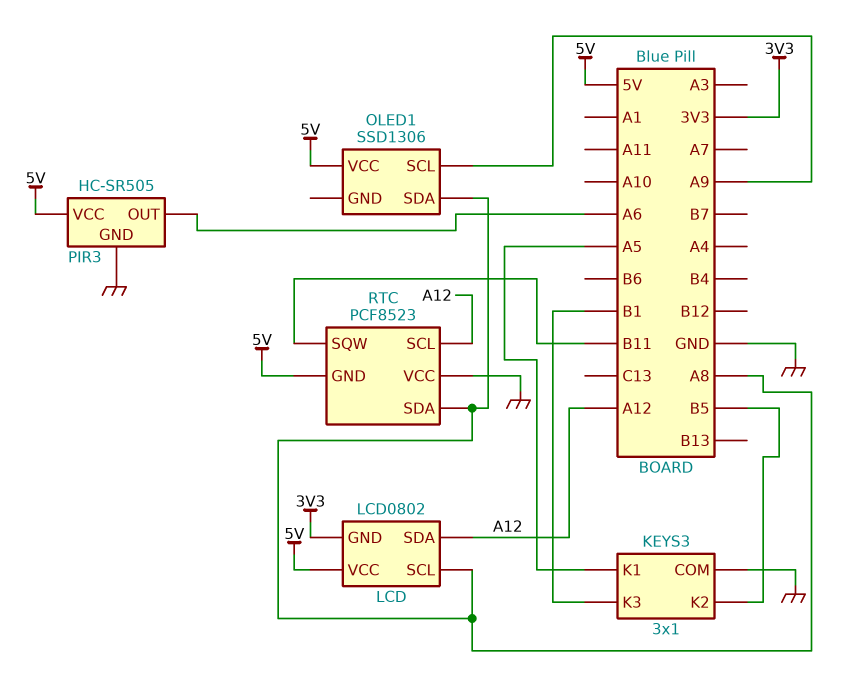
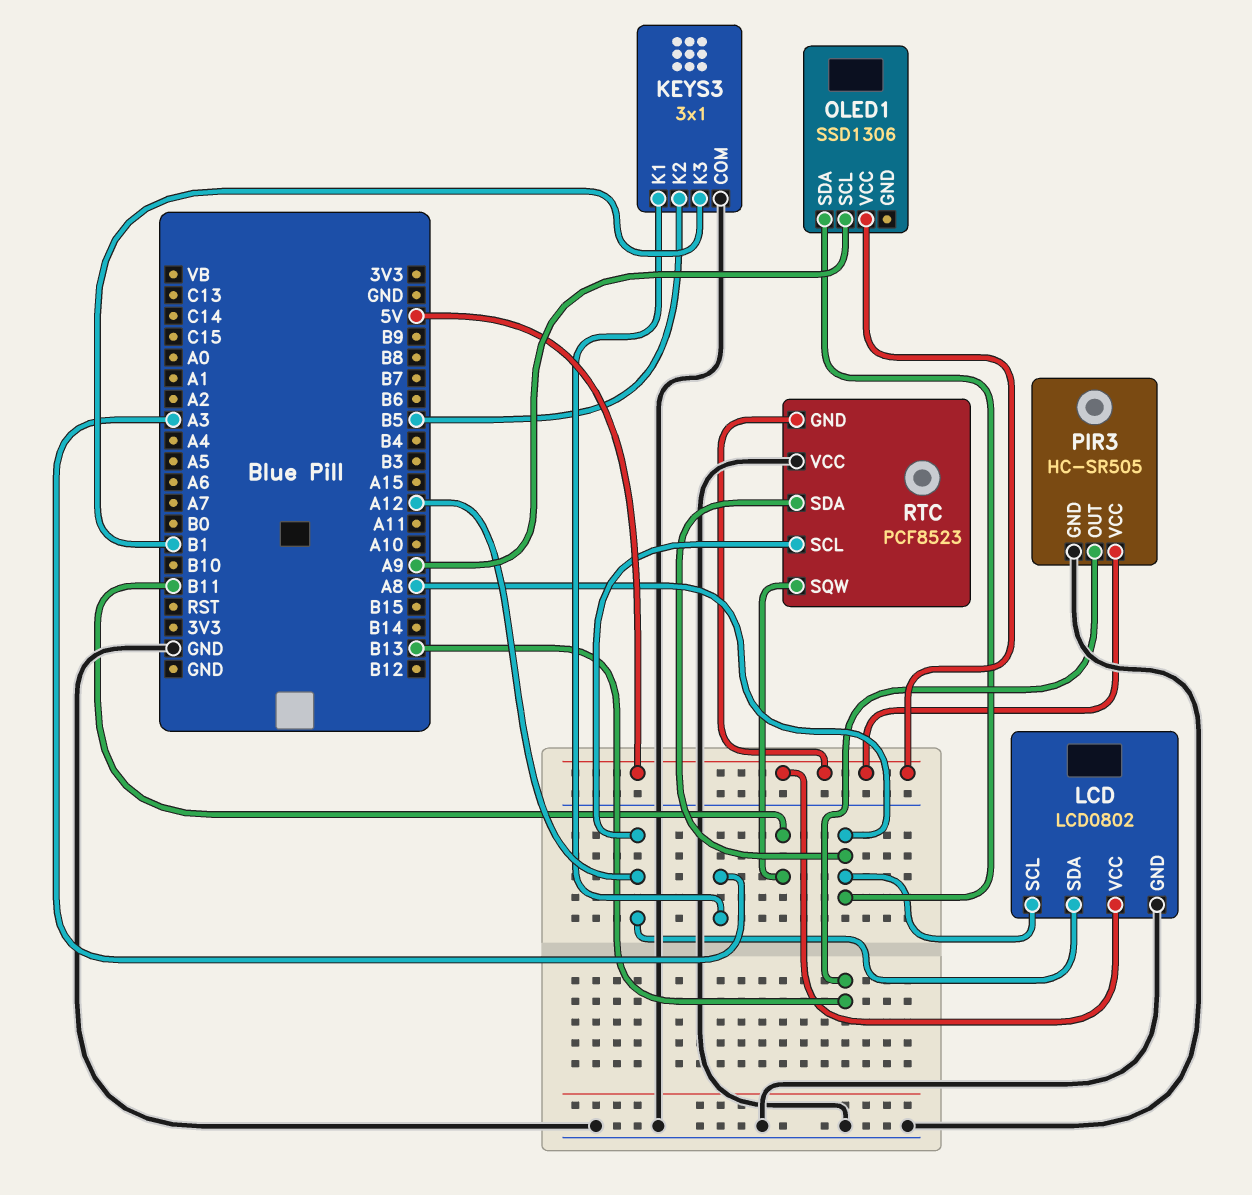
KEYS3 pin K1: A5 -> A3
LCD pin GND: 3V3 -> GND
PIR3 pin OUT: A6 -> B13

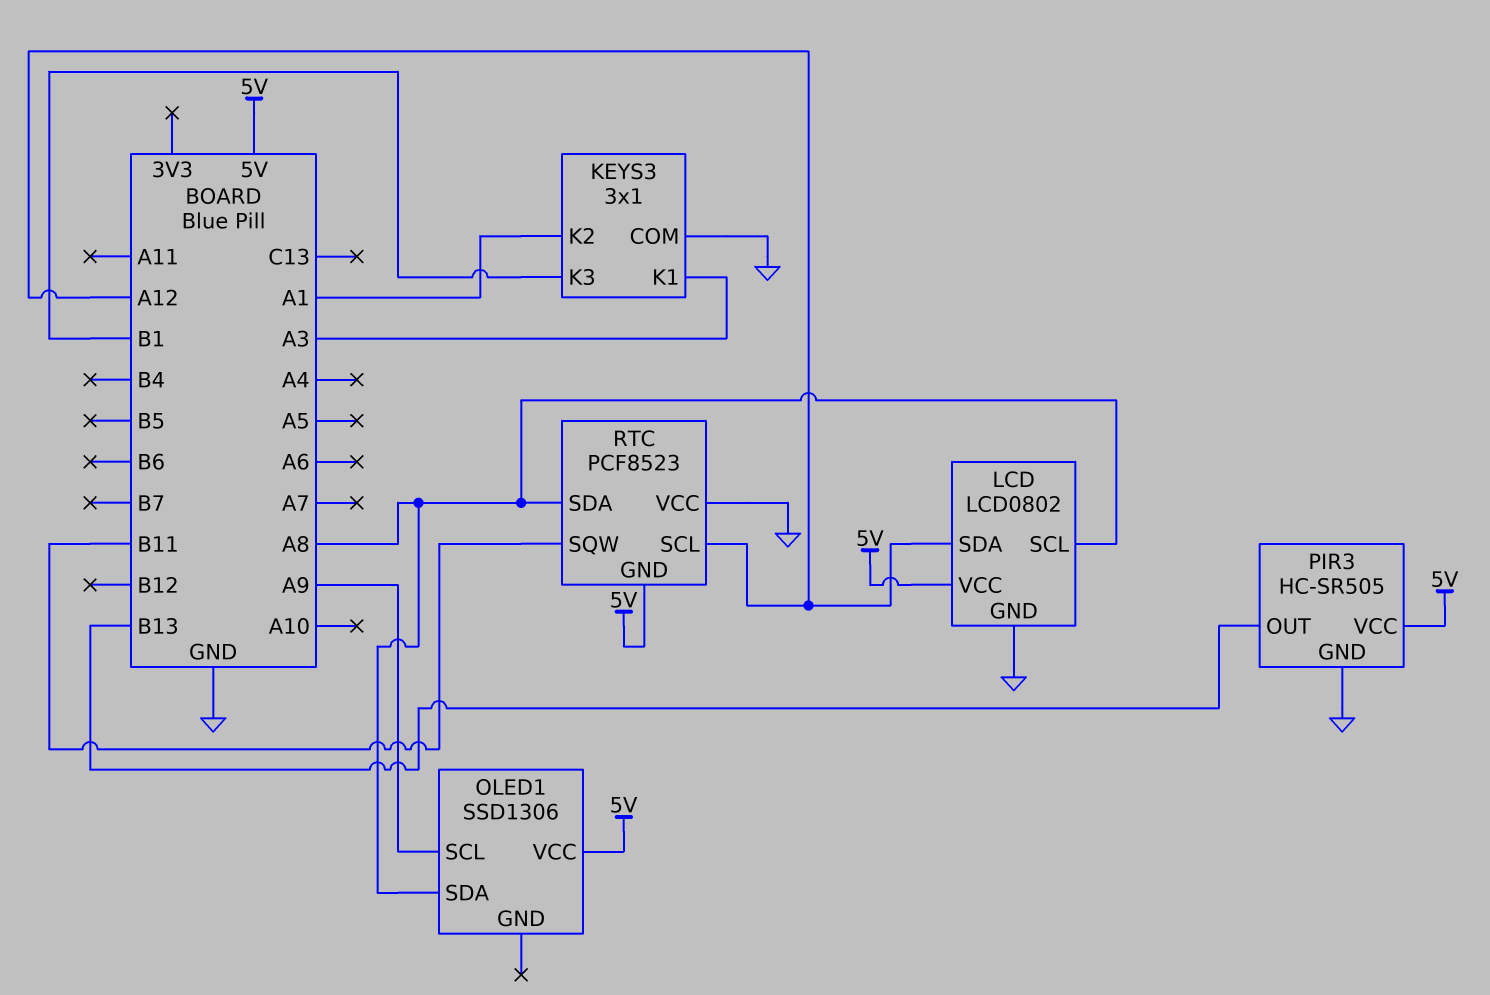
KEYS3 pin K2: B5 -> A1

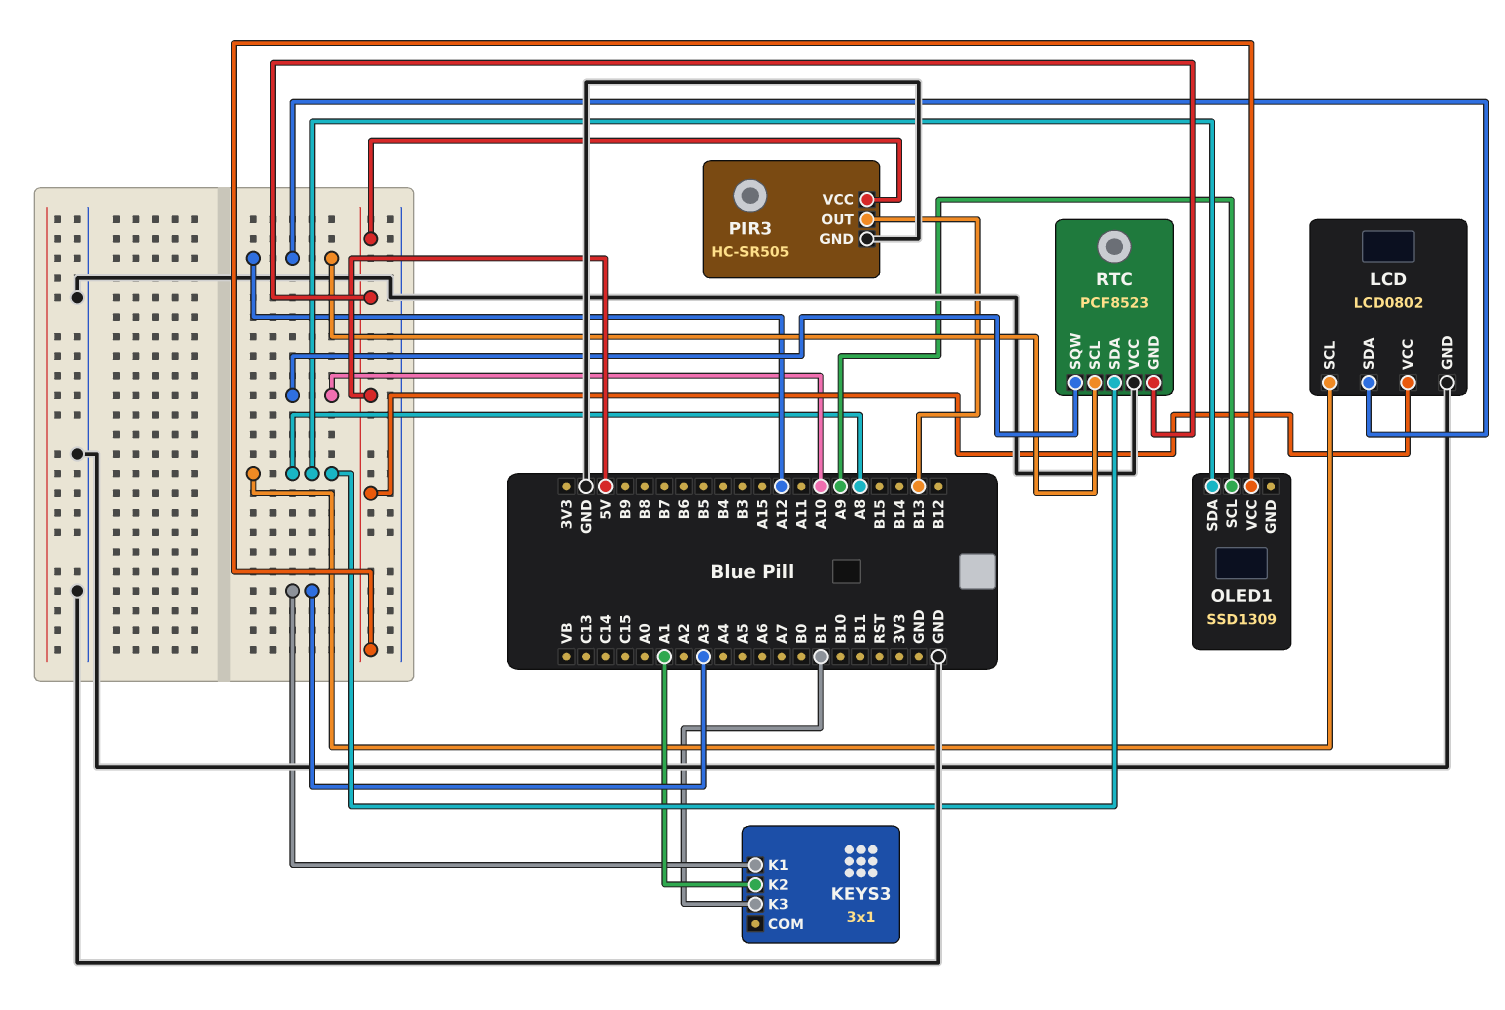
KEYS3 pin COM: GND -> none
OLED1: SSD1306 -> SSD1309
RTC pin SQW: B11 -> A10

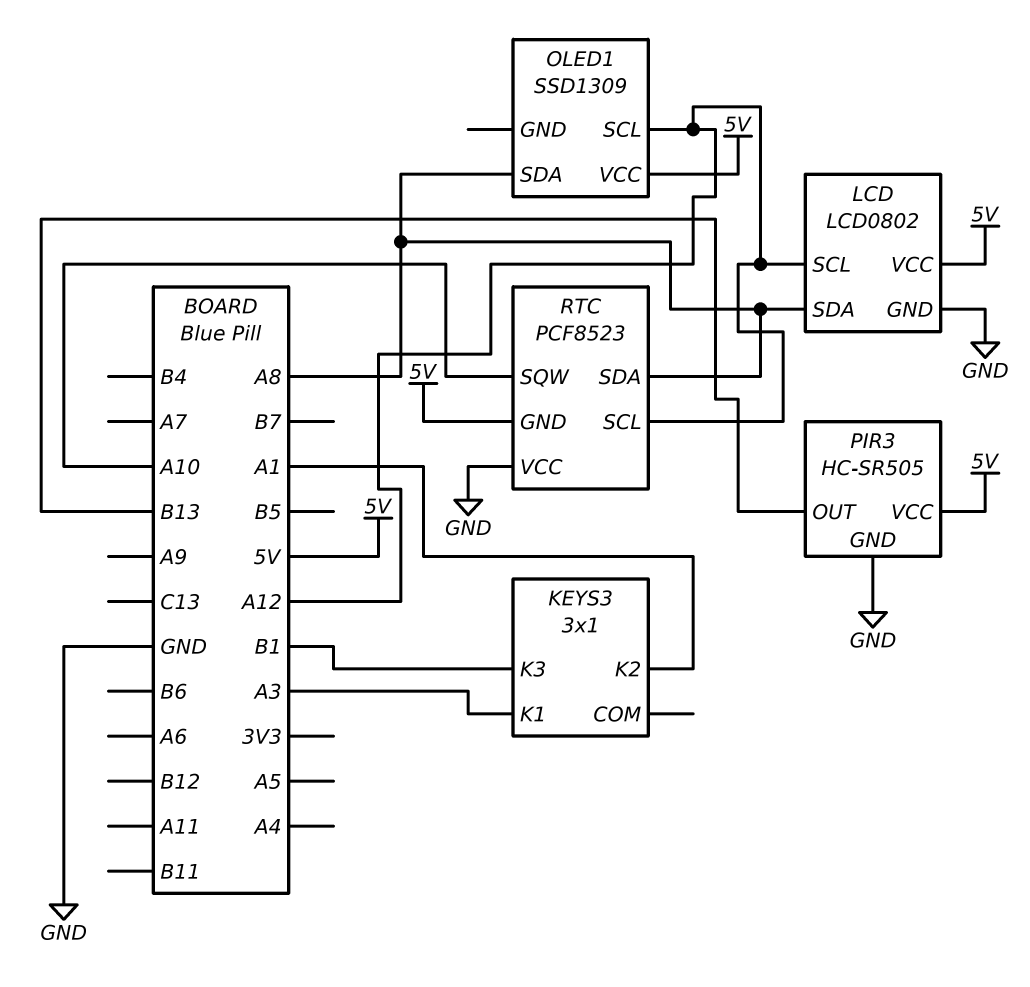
LCD pin SCL: A8 -> A12
LCD pin SDA: A12 -> A8
OLED1 pin SCL: A9 -> A12

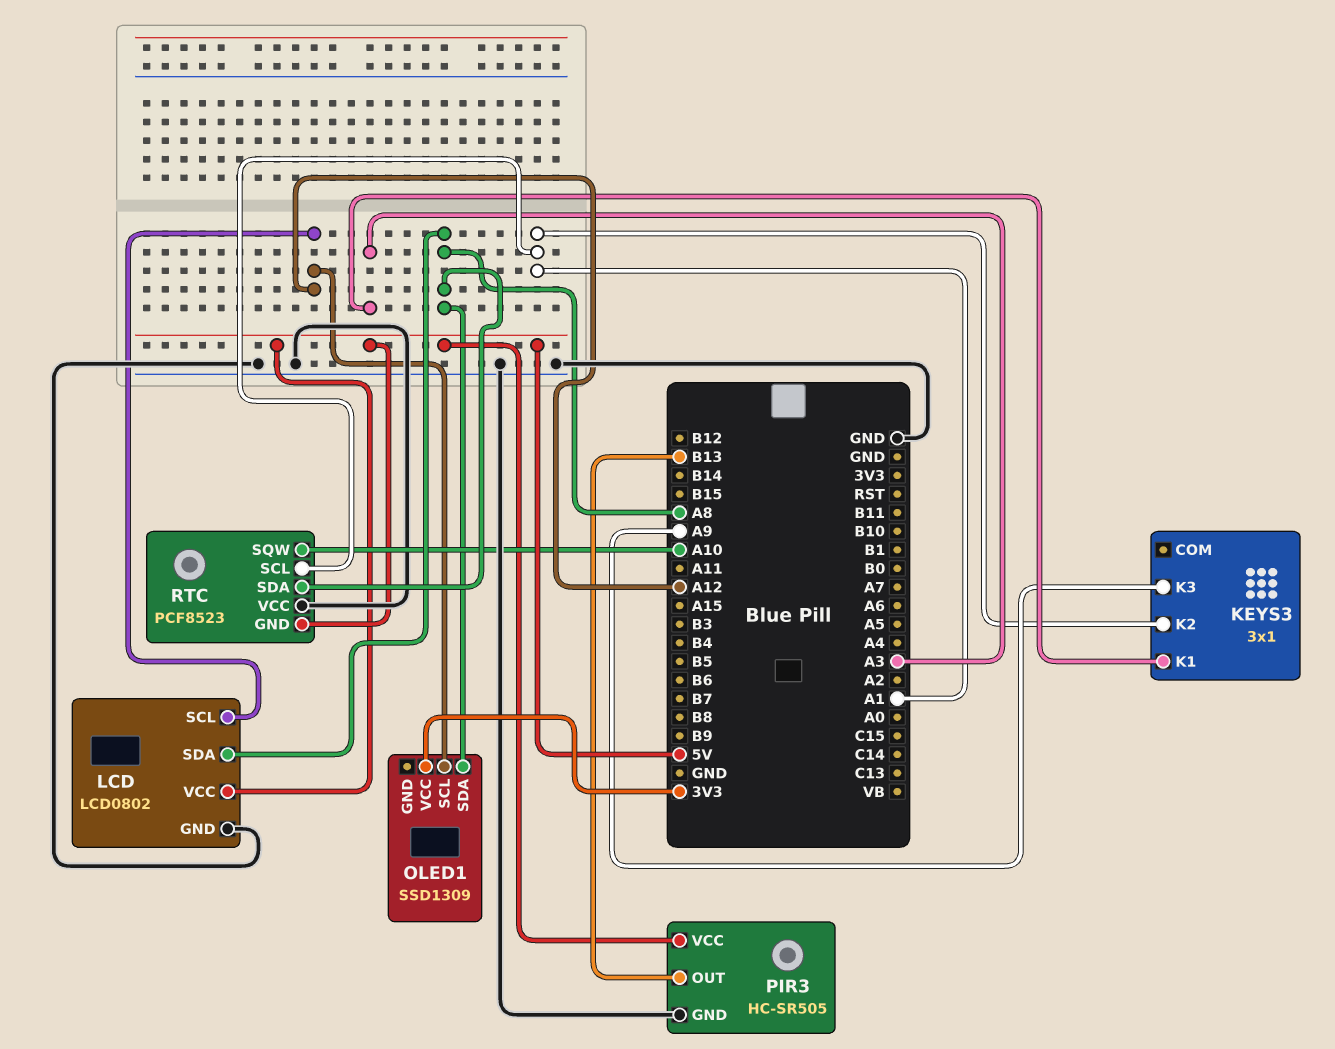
KEYS3 pin K3: B1 -> A9
OLED1 pin VCC: 5V -> 3V3
RTC pin SCL: A12 -> A1

